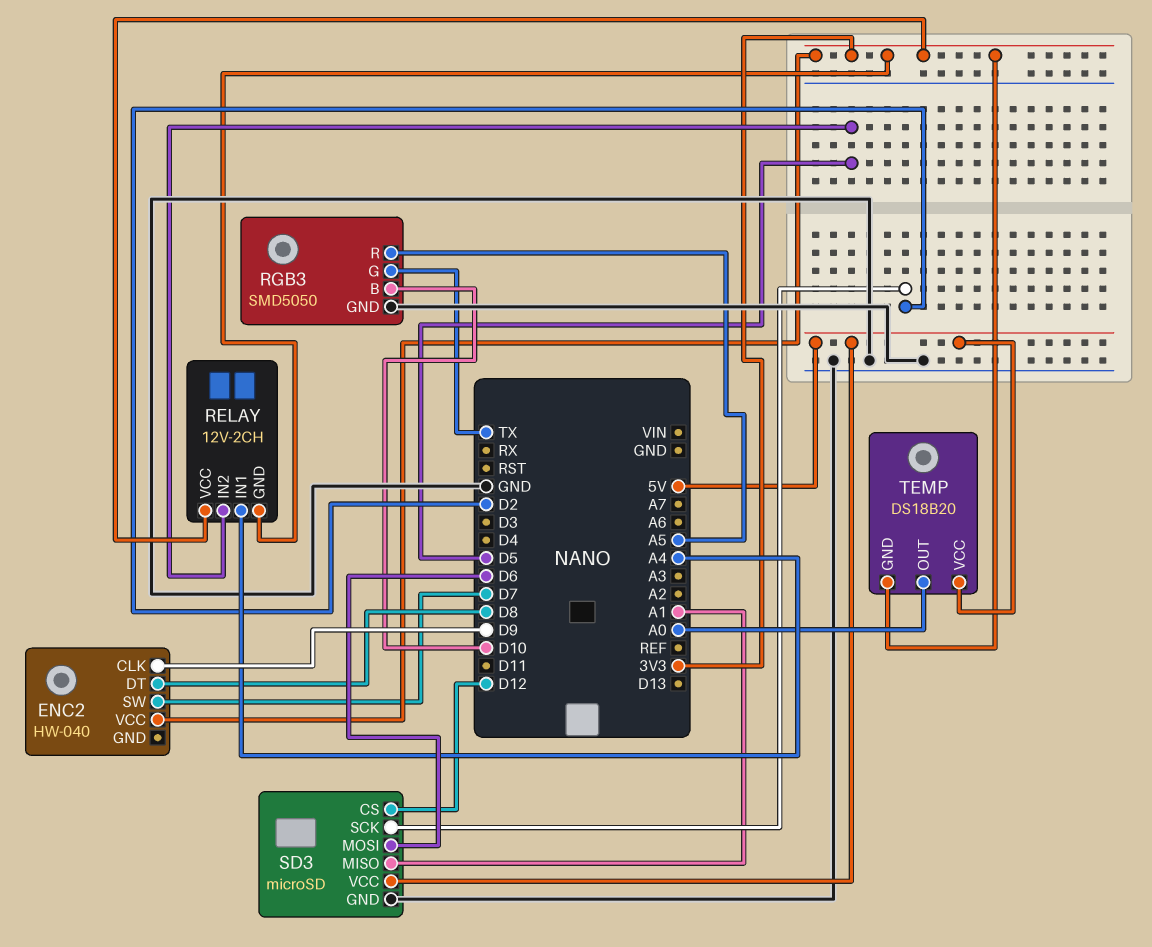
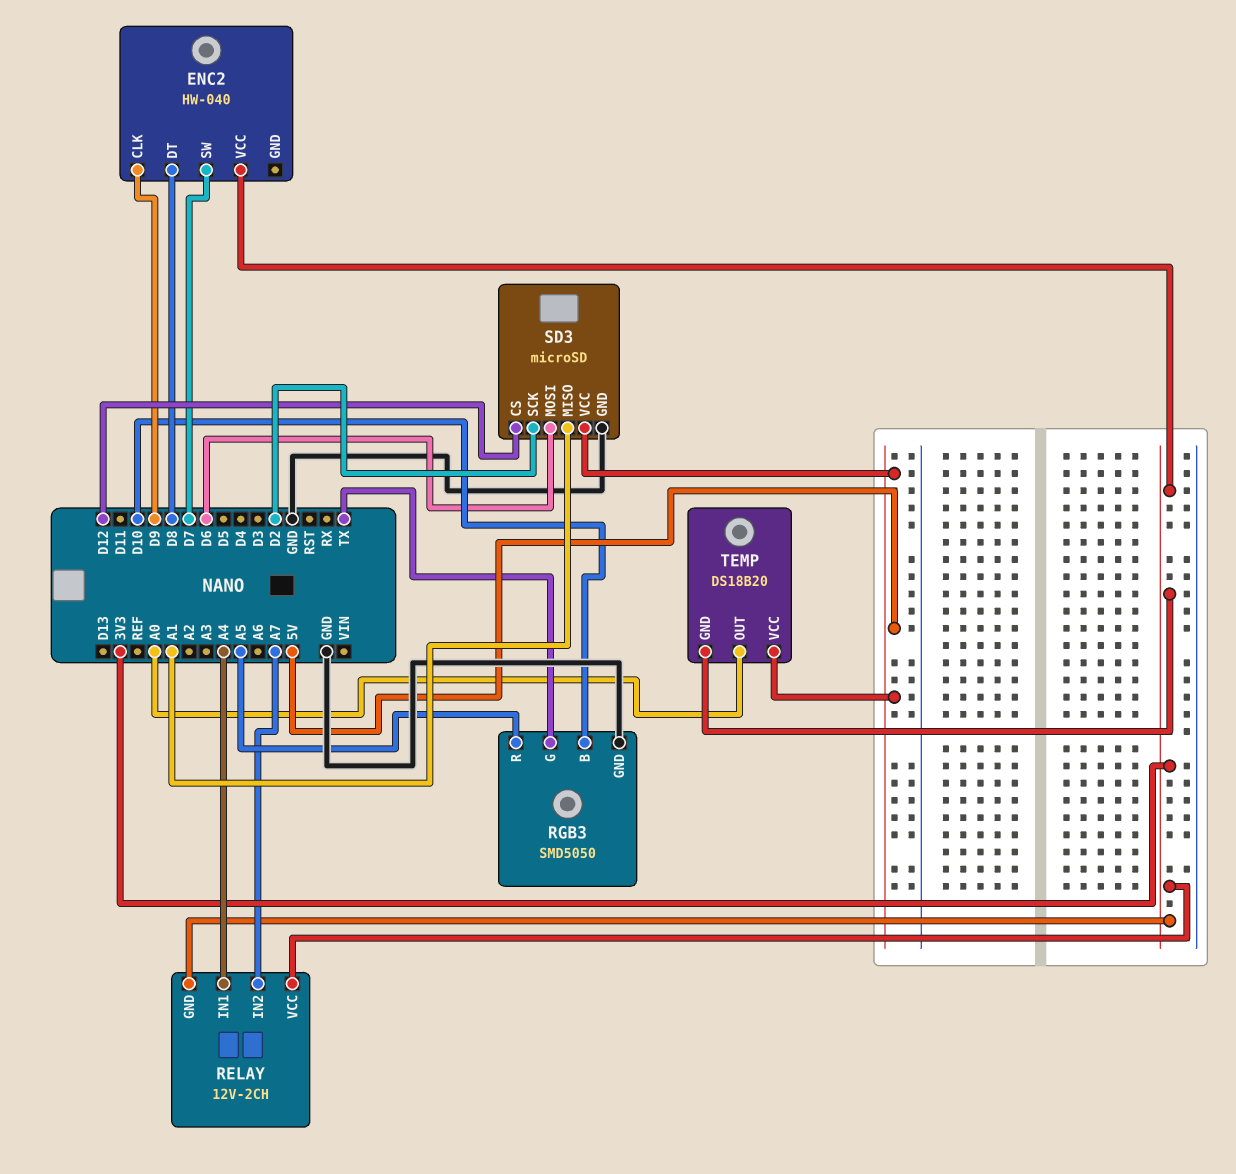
RELAY pin IN2: D5 -> A7

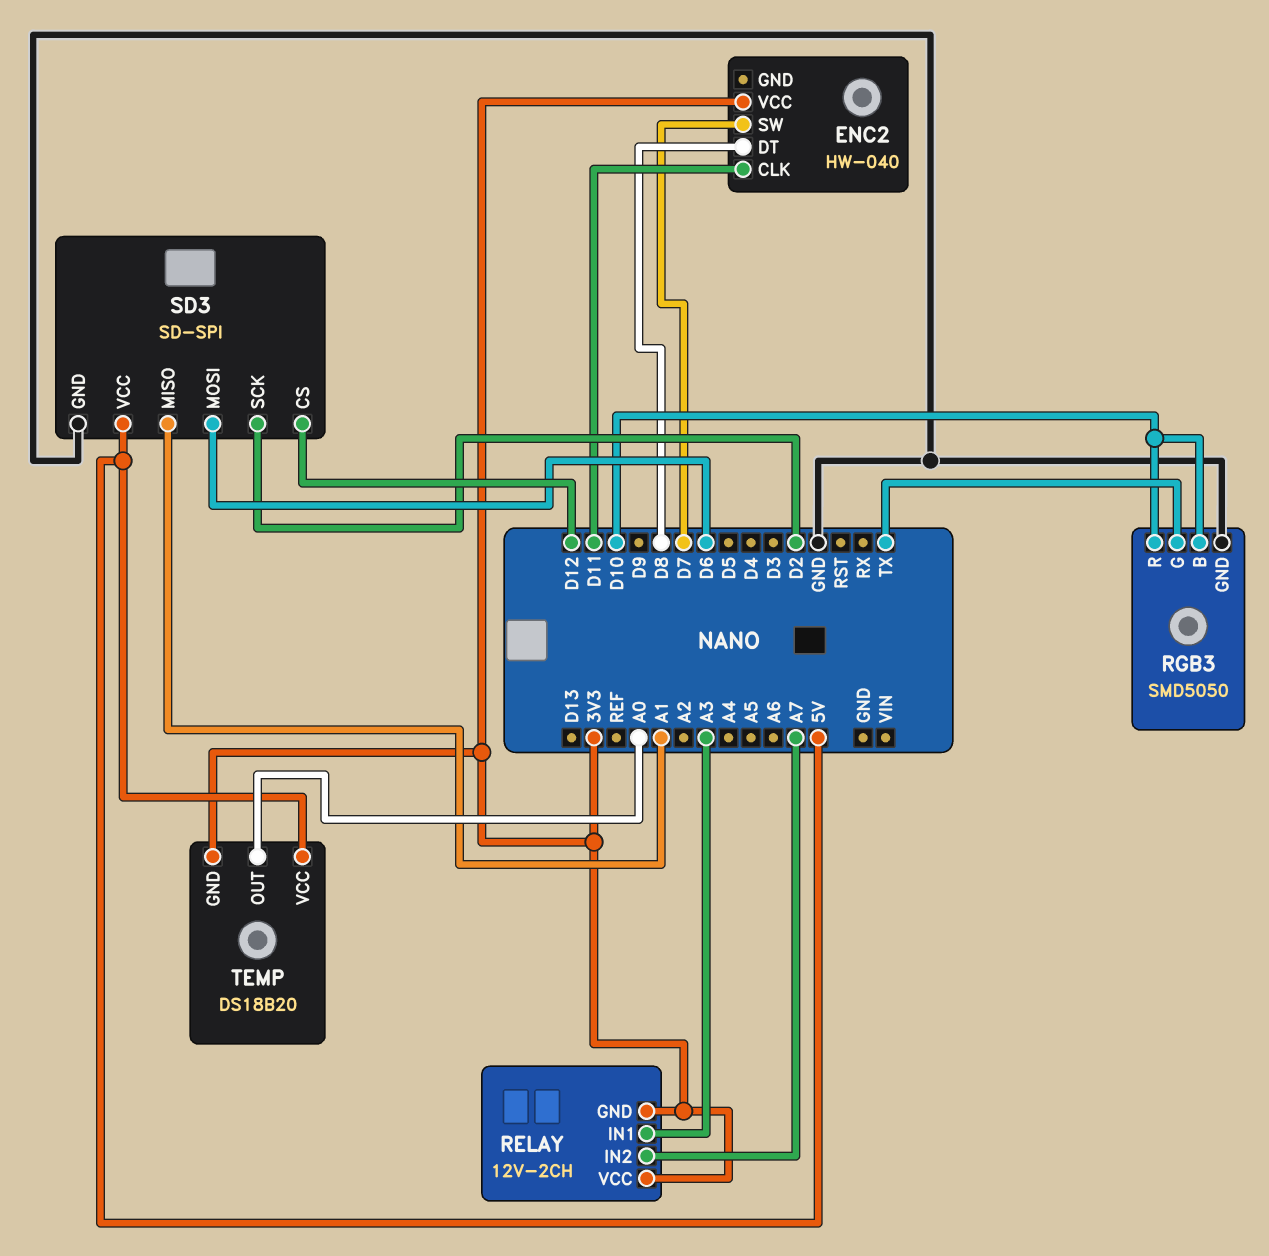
ENC2 pin CLK: D9 -> D11
RELAY pin IN1: A4 -> A3
RGB3 pin R: A5 -> D10
SD3: microSD -> SD-SPI

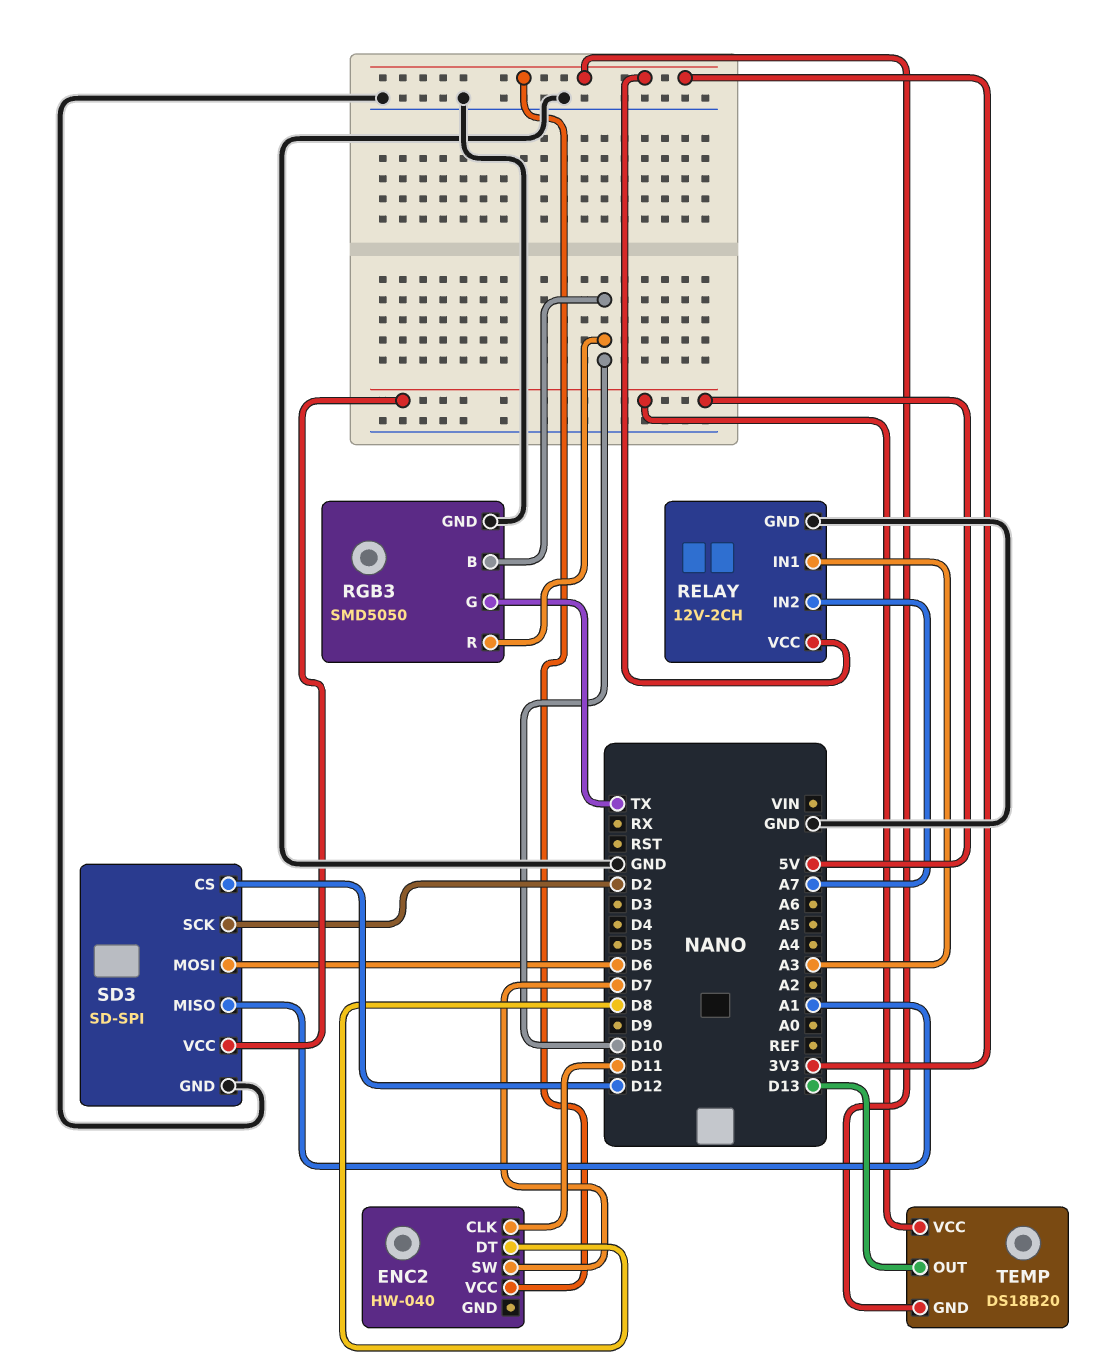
RELAY pin GND: 3V3 -> GND
TEMP pin OUT: A0 -> D13

